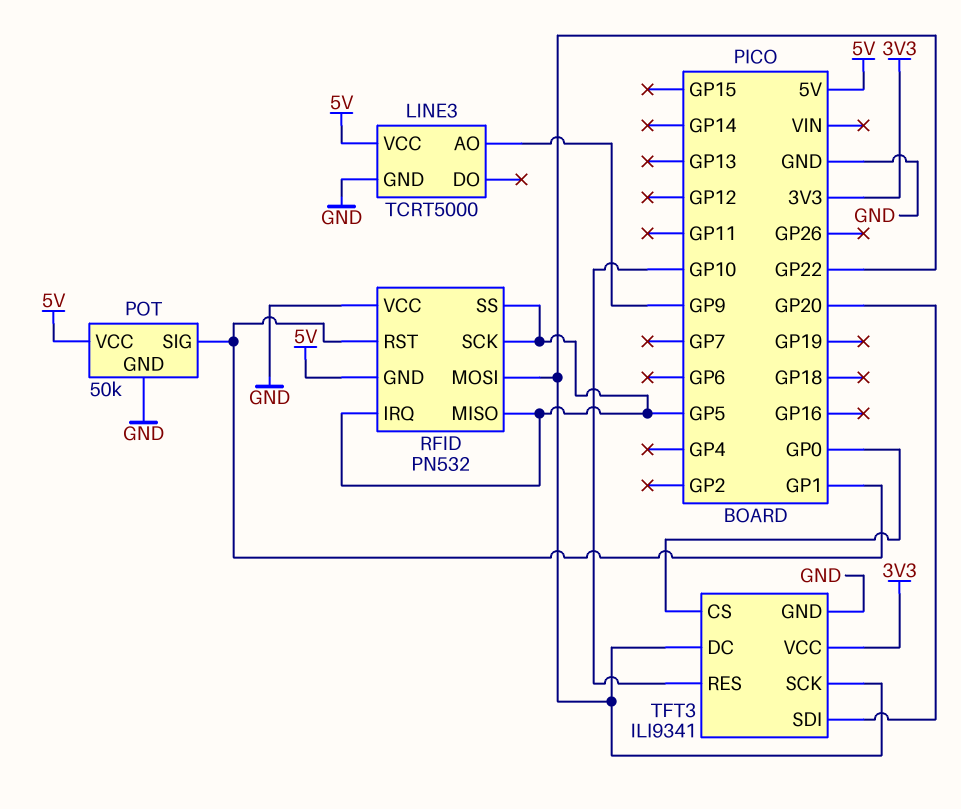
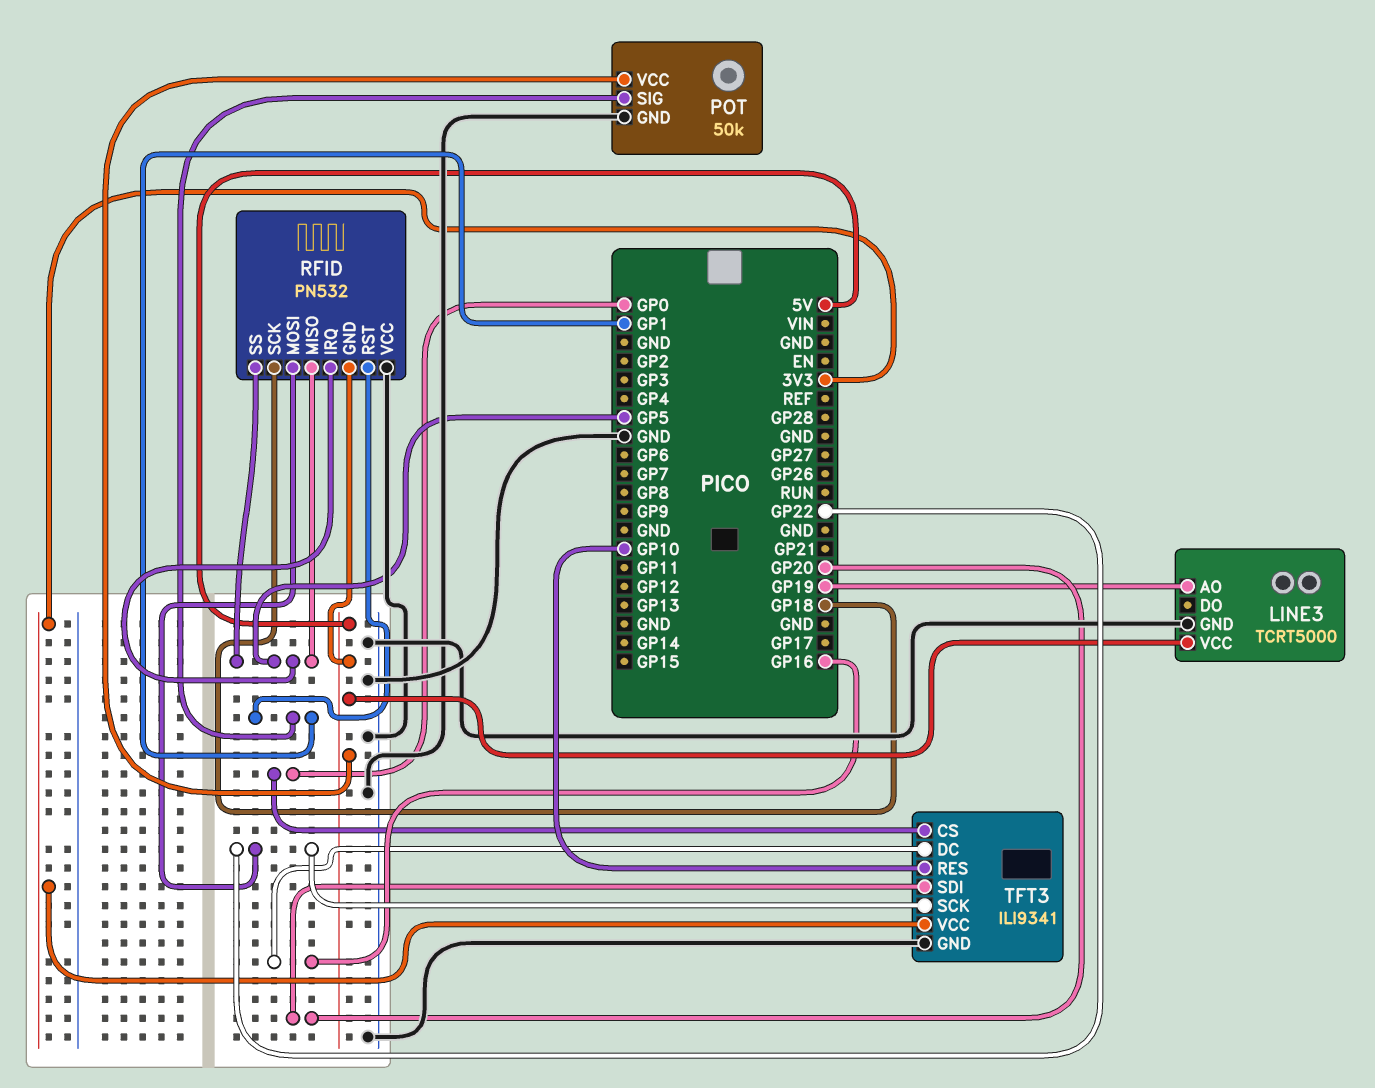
LINE3 pin AO: GP9 -> GP19
RFID pin SCK: GP5 -> GP18
TFT3 pin DC: GP22 -> GP16

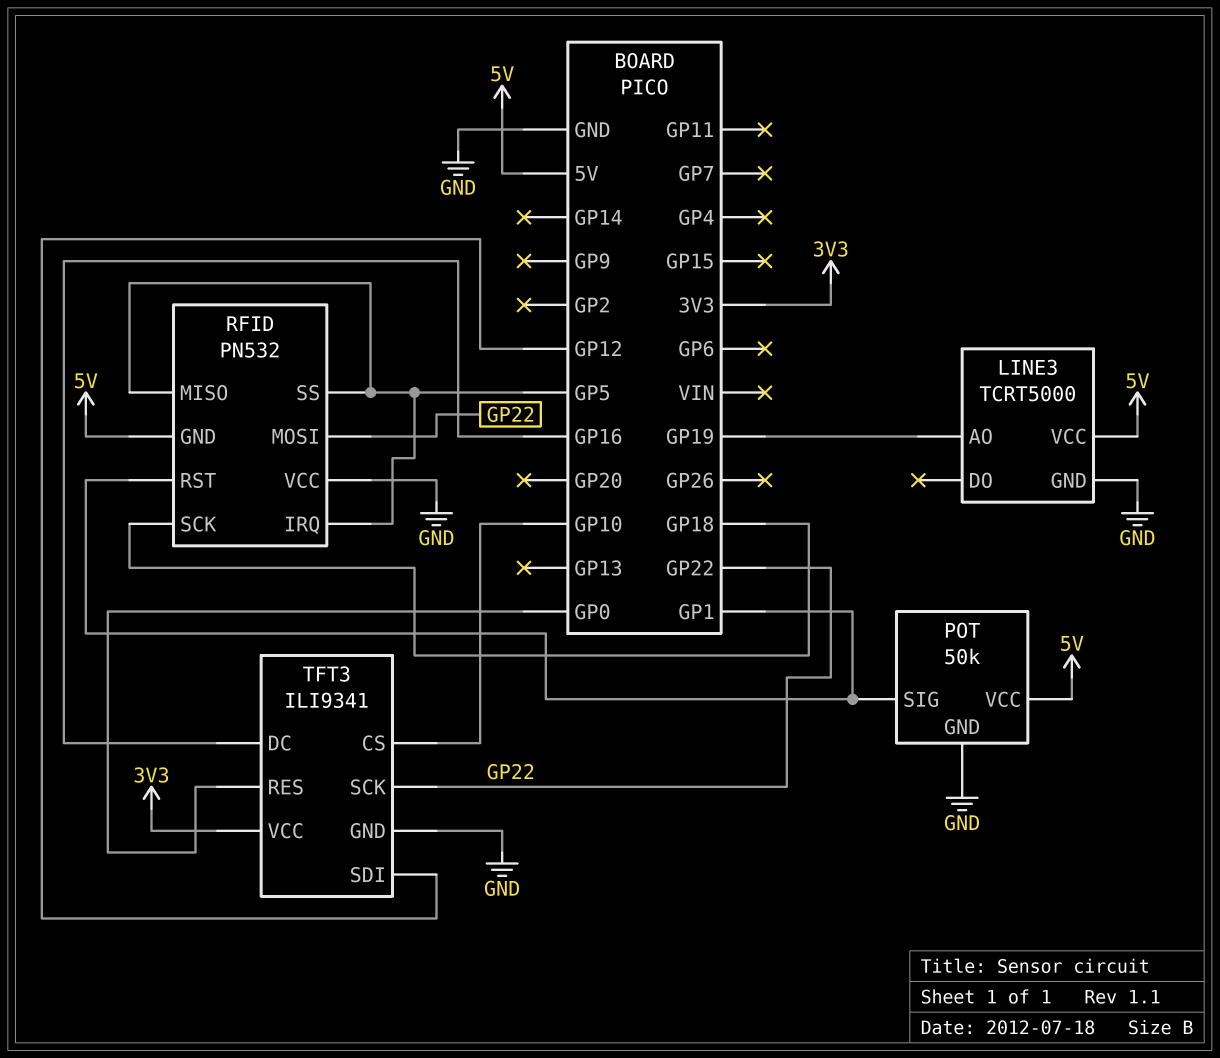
TFT3 pin CS: GP0 -> GP10
TFT3 pin RES: GP10 -> GP0
TFT3 pin SDI: GP20 -> GP12

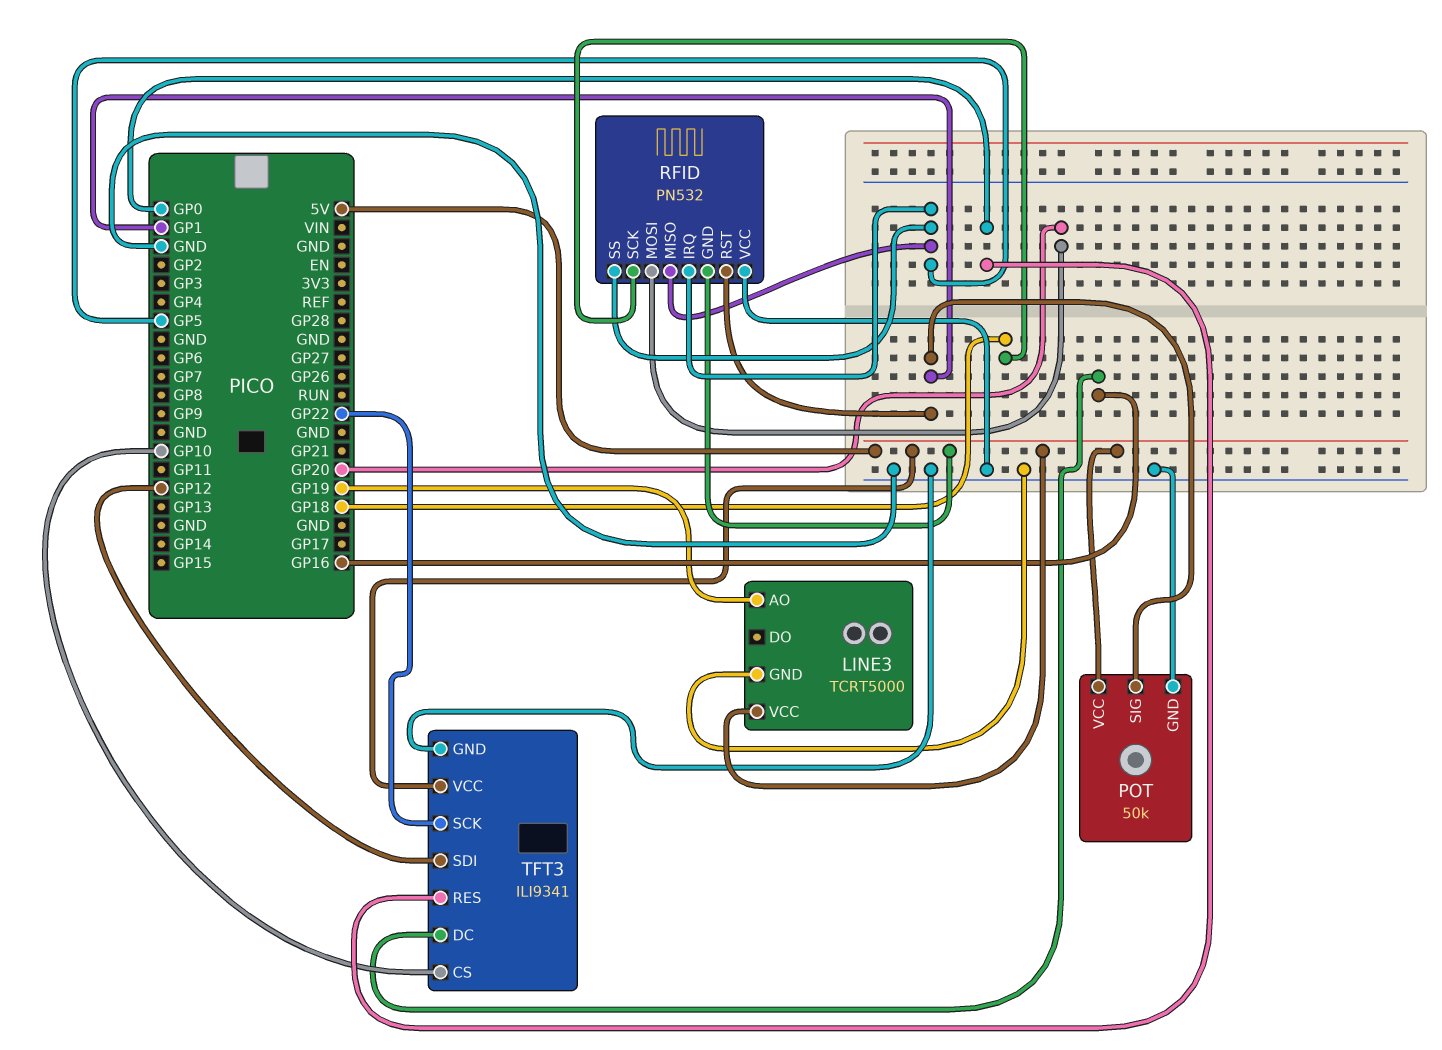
RFID pin MOSI: GP22 -> GP20
TFT3 pin VCC: 3V3 -> 5V

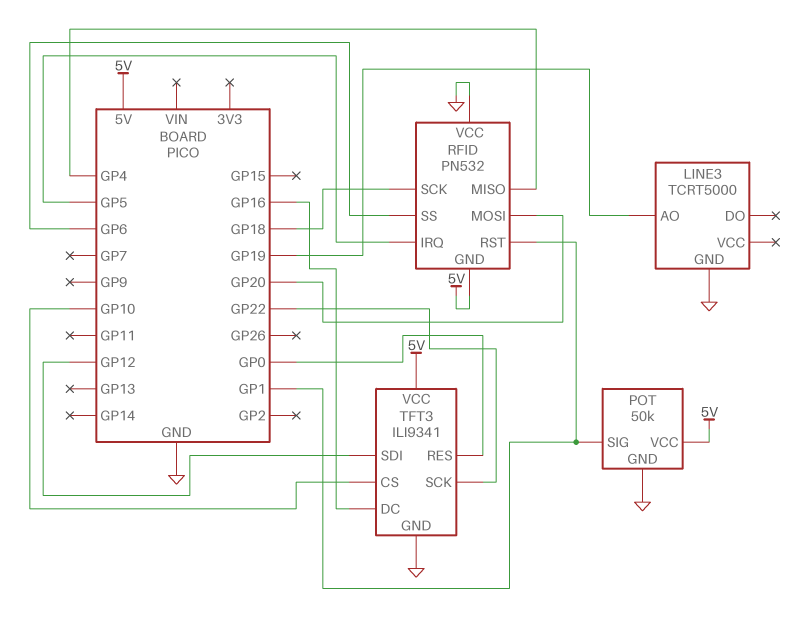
LINE3 pin VCC: 5V -> none
RFID pin MISO: GP5 -> GP4
RFID pin SS: GP5 -> GP6

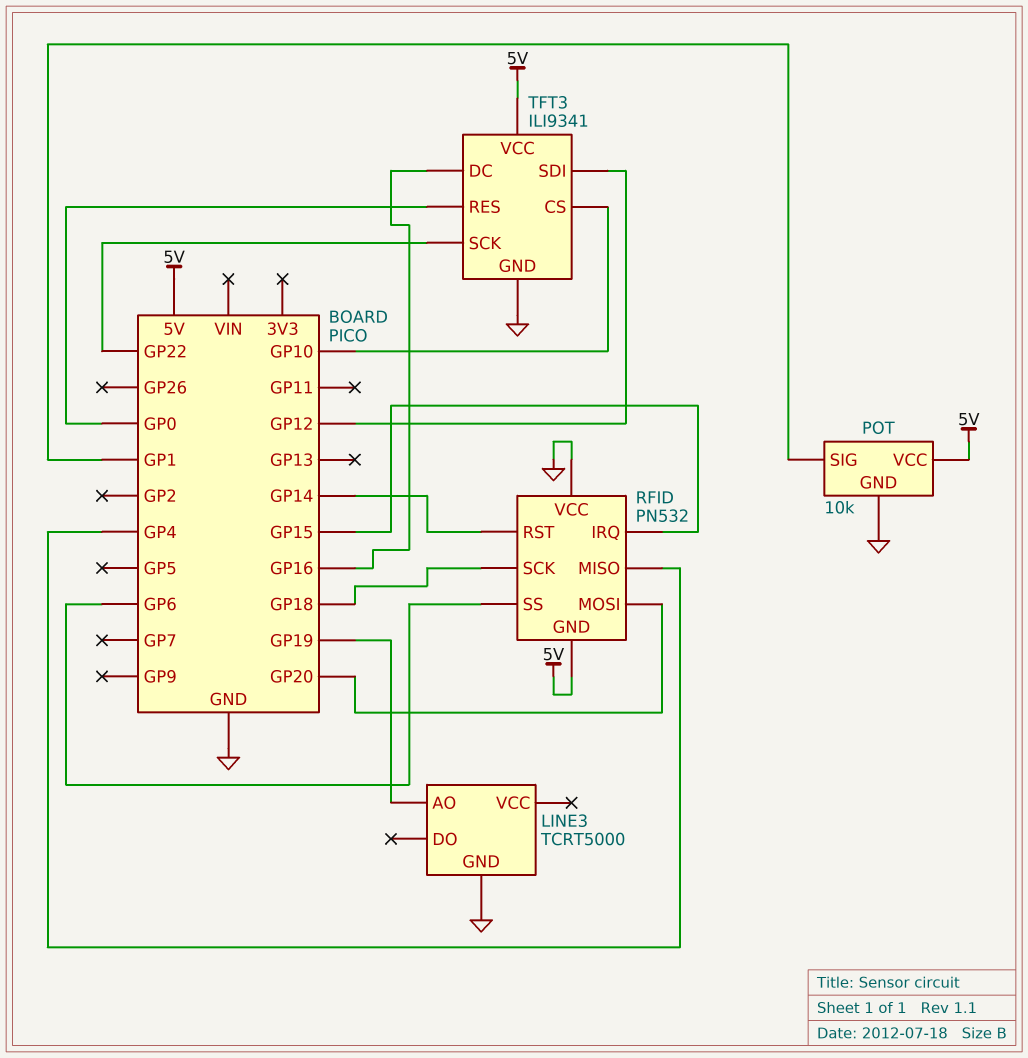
POT: 50k -> 10k
RFID pin IRQ: GP5 -> GP15
RFID pin RST: GP1 -> GP14

